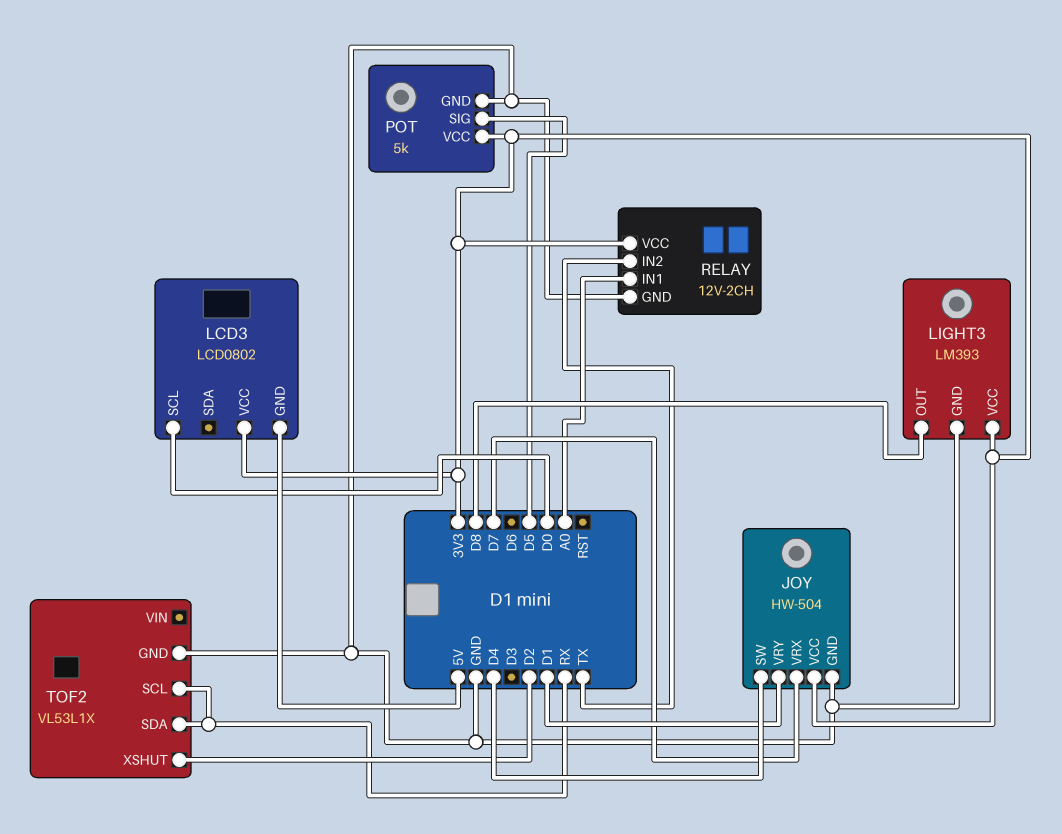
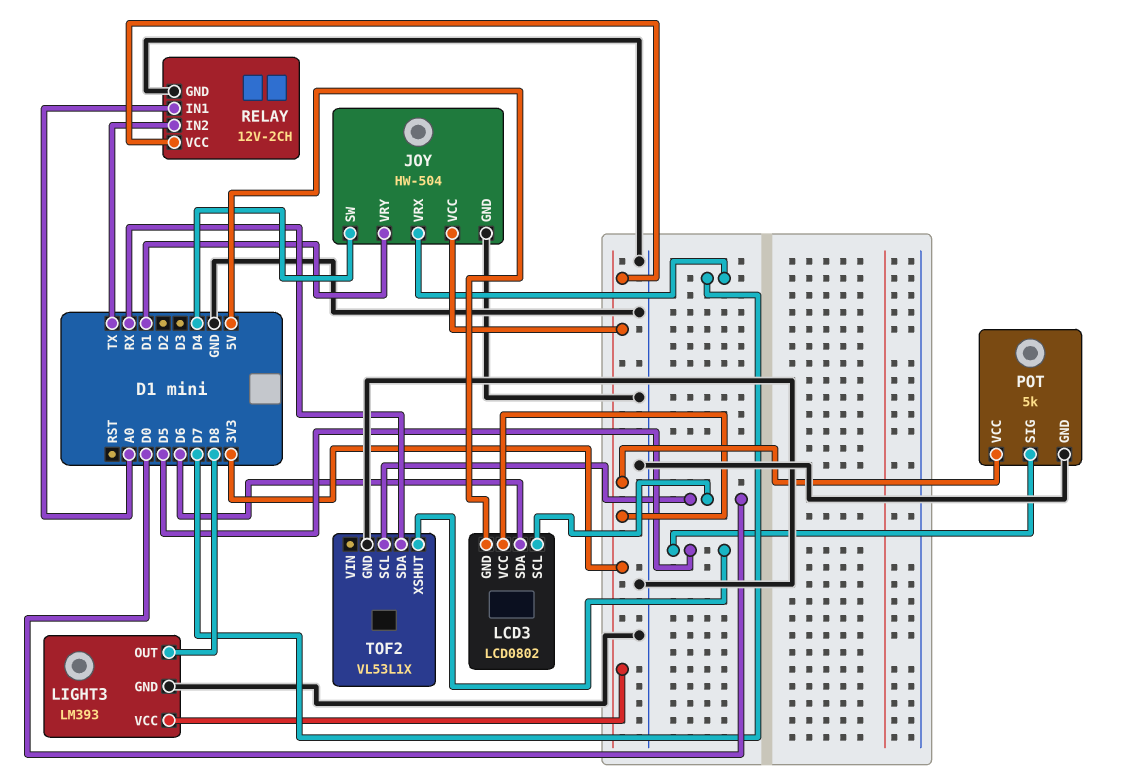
LCD3 pin SDA: none -> D6
TOF2 pin SCL: RX -> D0
TOF2 pin XSHUT: D2 -> D5

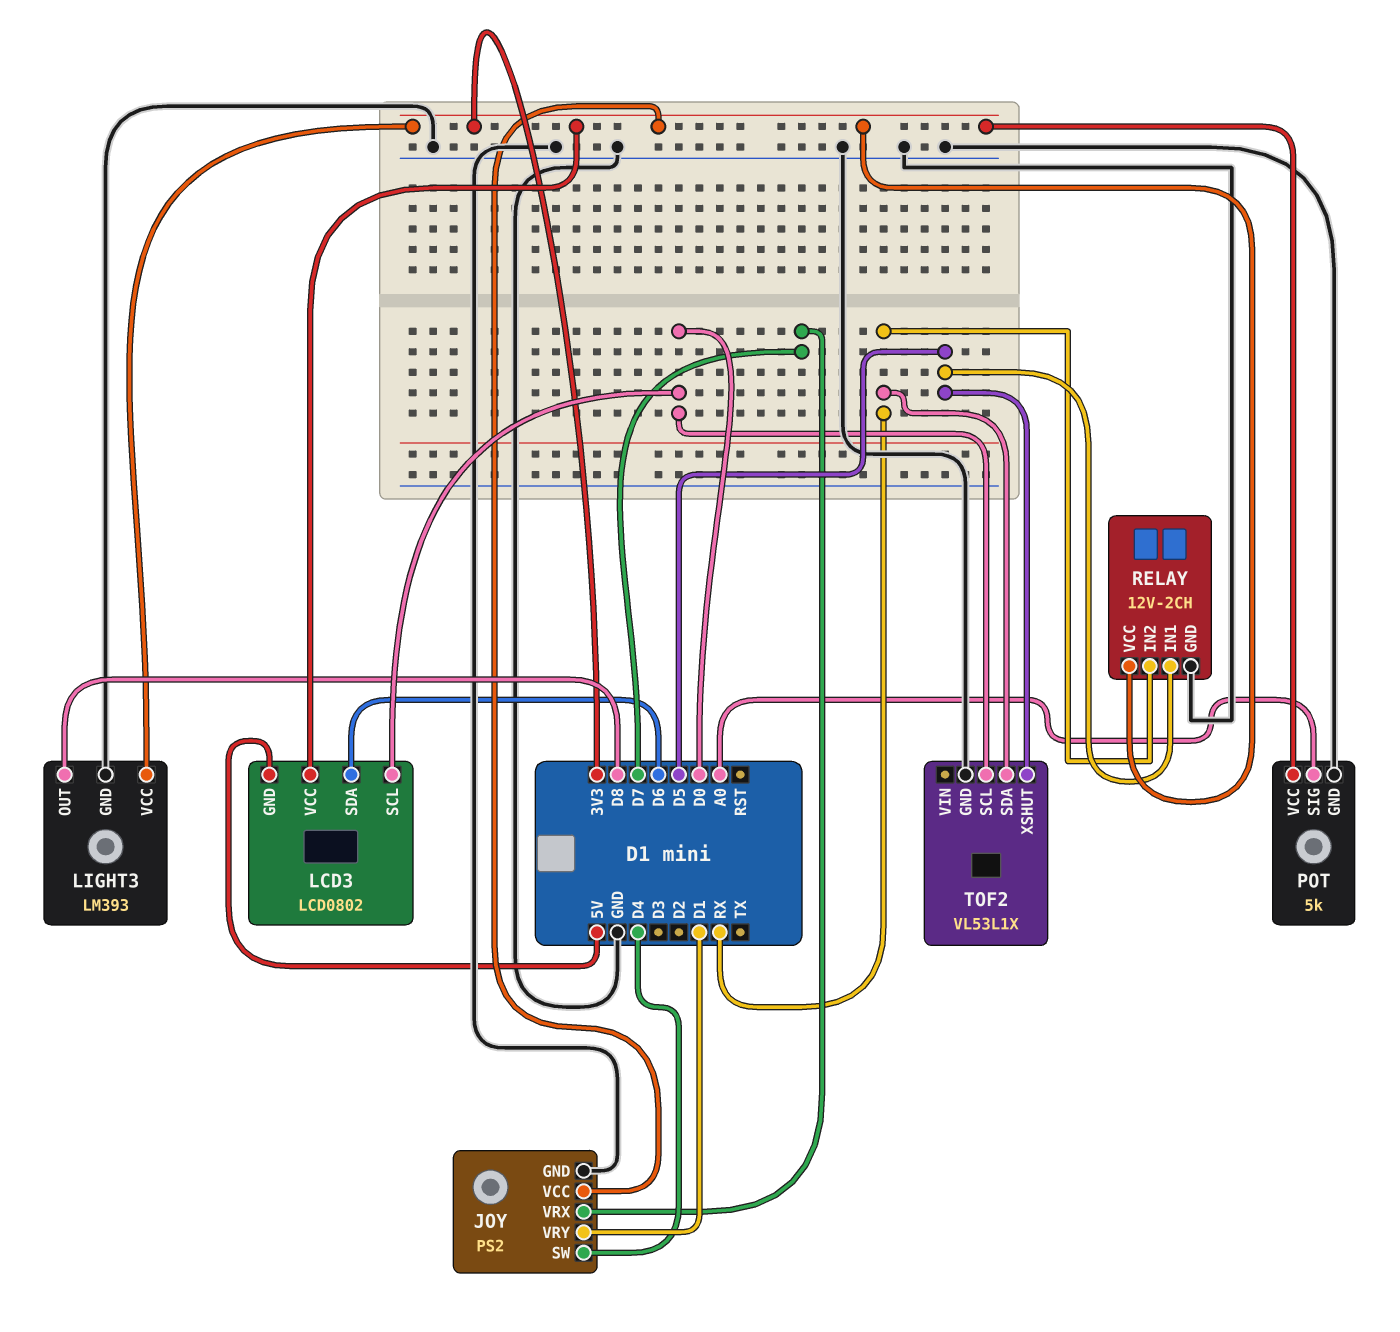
JOY: HW-504 -> PS2
POT pin SIG: D5 -> A0
RELAY pin IN1: A0 -> D5
RELAY pin IN2: TX -> RX

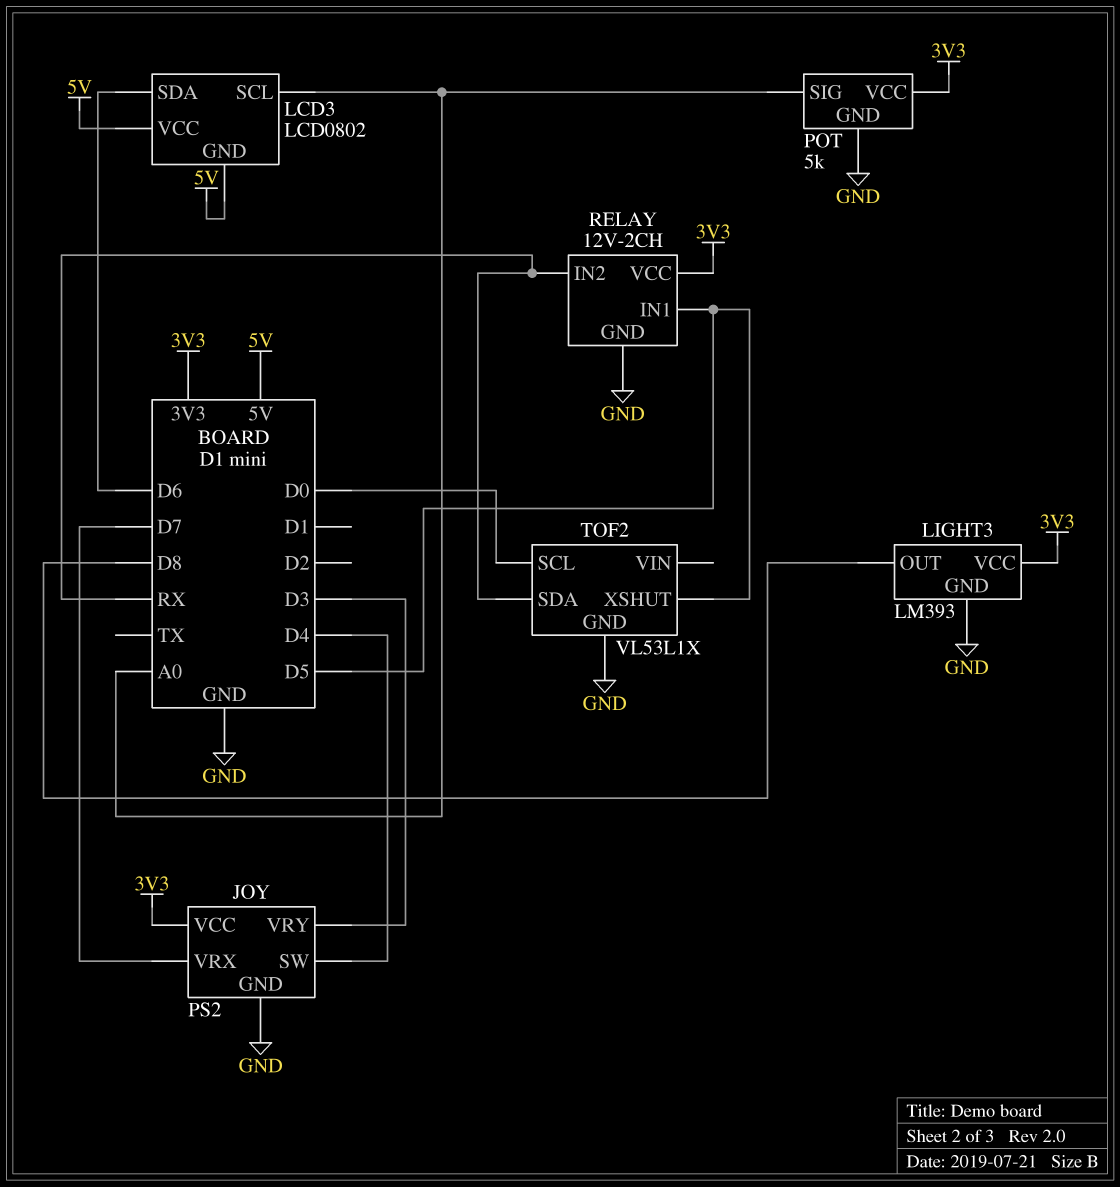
JOY pin VRY: D1 -> D3
LCD3 pin SCL: D0 -> A0
LCD3 pin VCC: 3V3 -> 5V

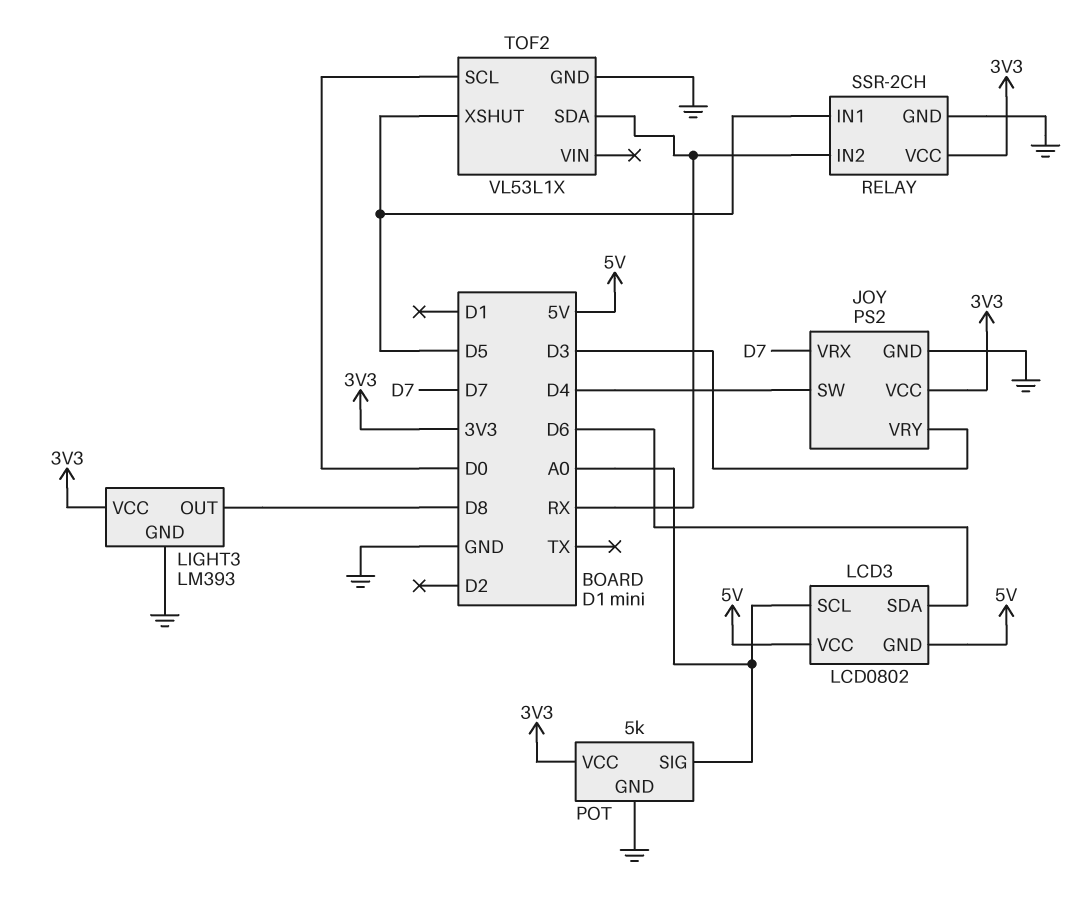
RELAY: 12V-2CH -> SSR-2CH

